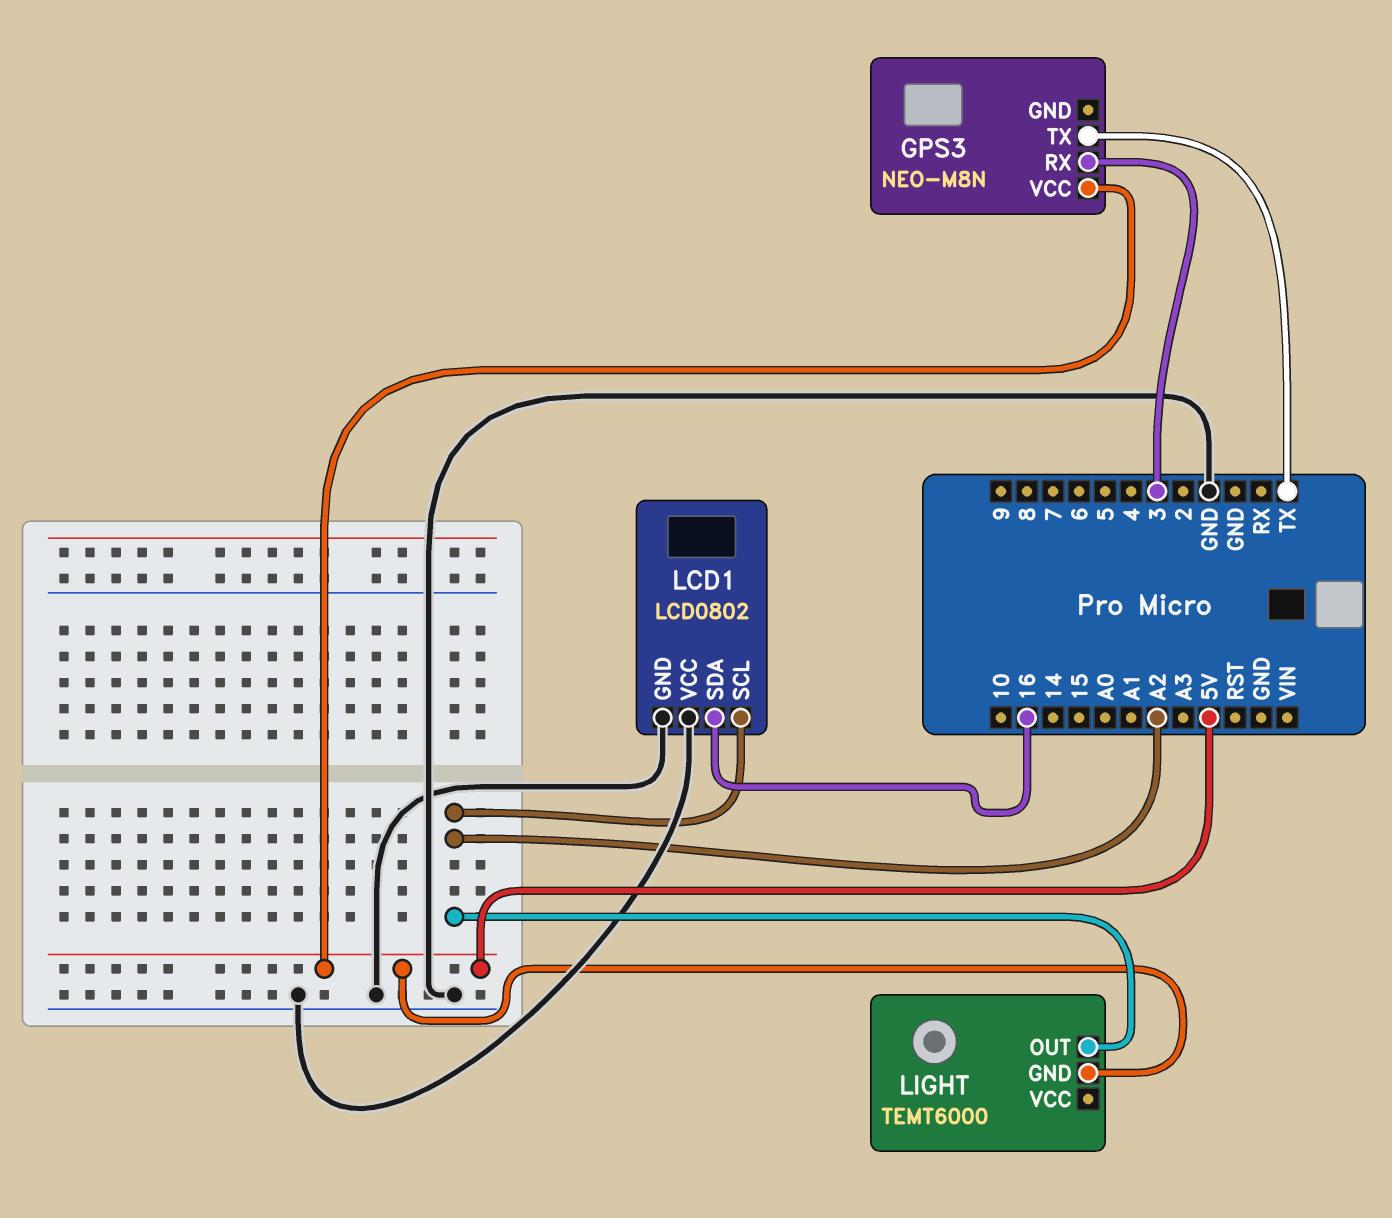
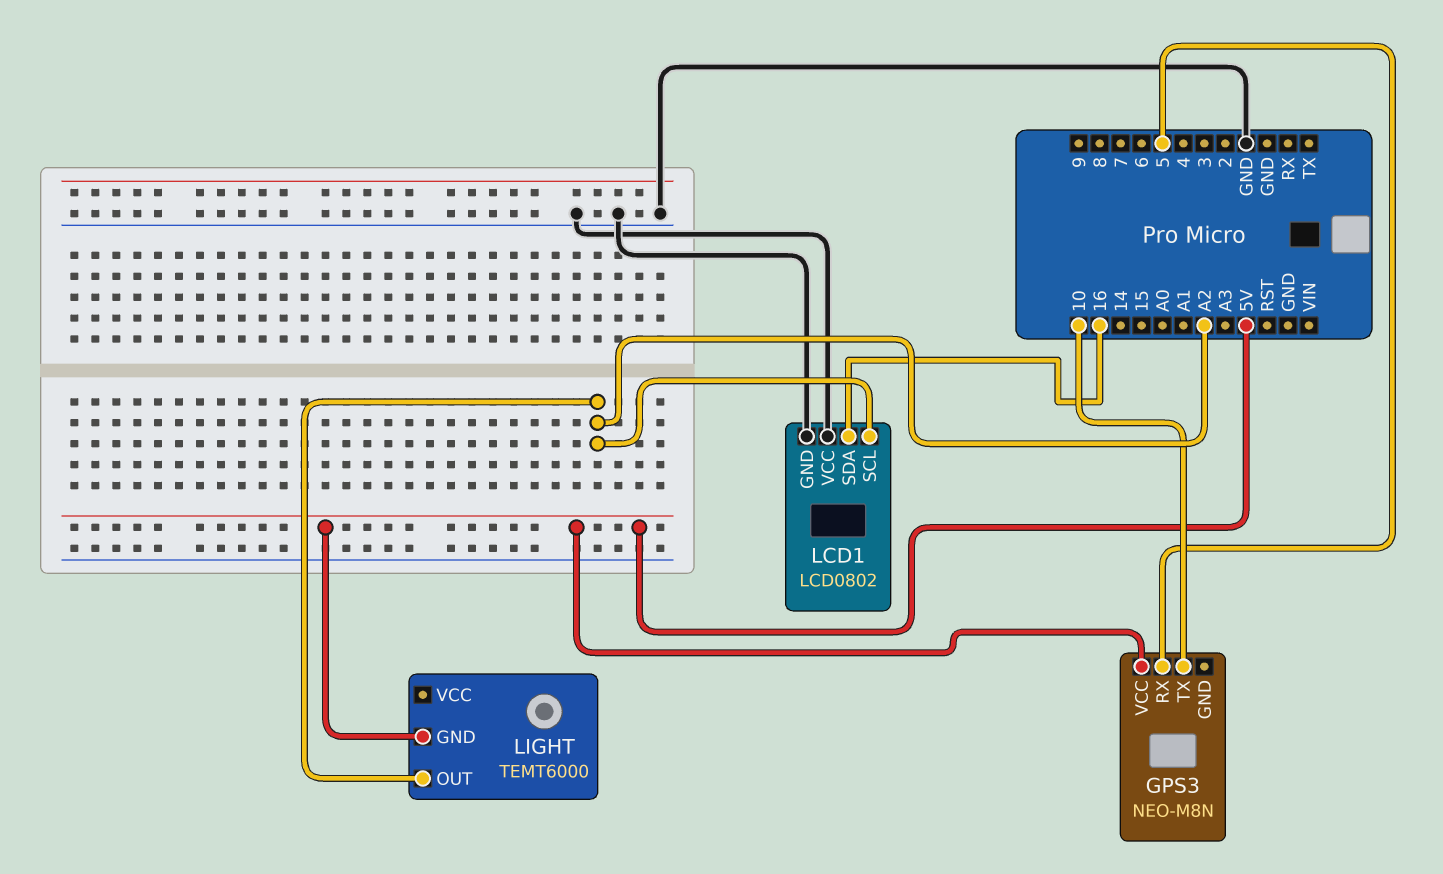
GPS3 pin RX: 3 -> 5
GPS3 pin TX: TX -> 10

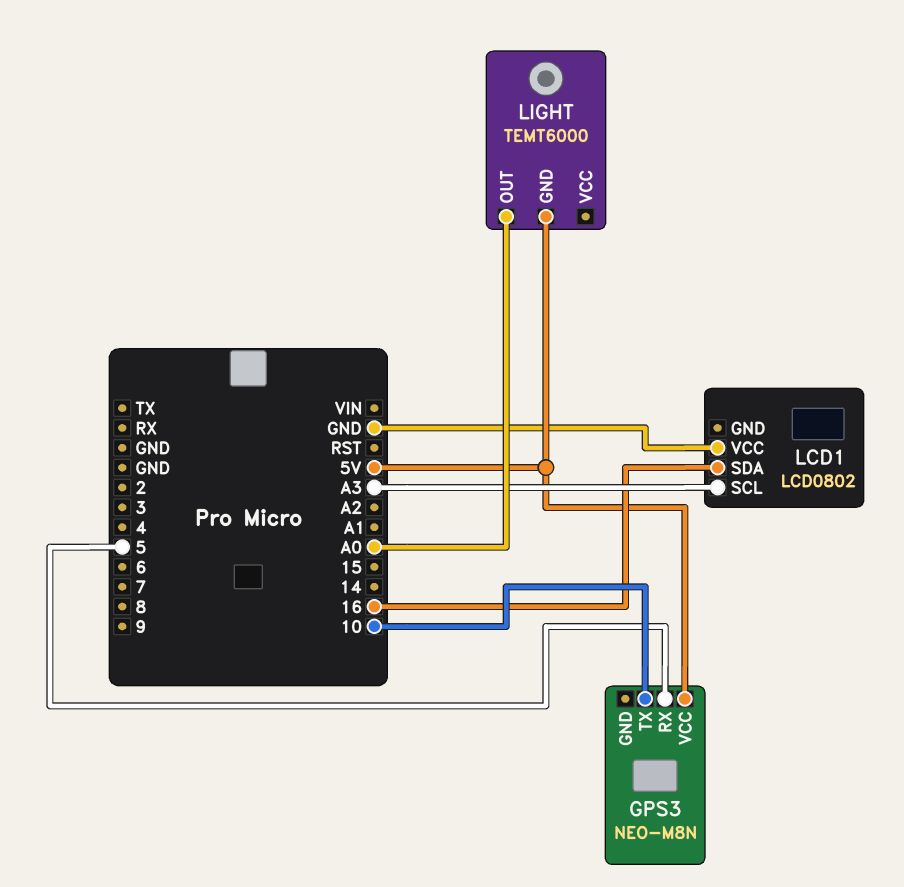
LCD1 pin GND: GND -> none
LCD1 pin SCL: A2 -> A3
LIGHT pin OUT: A2 -> A0

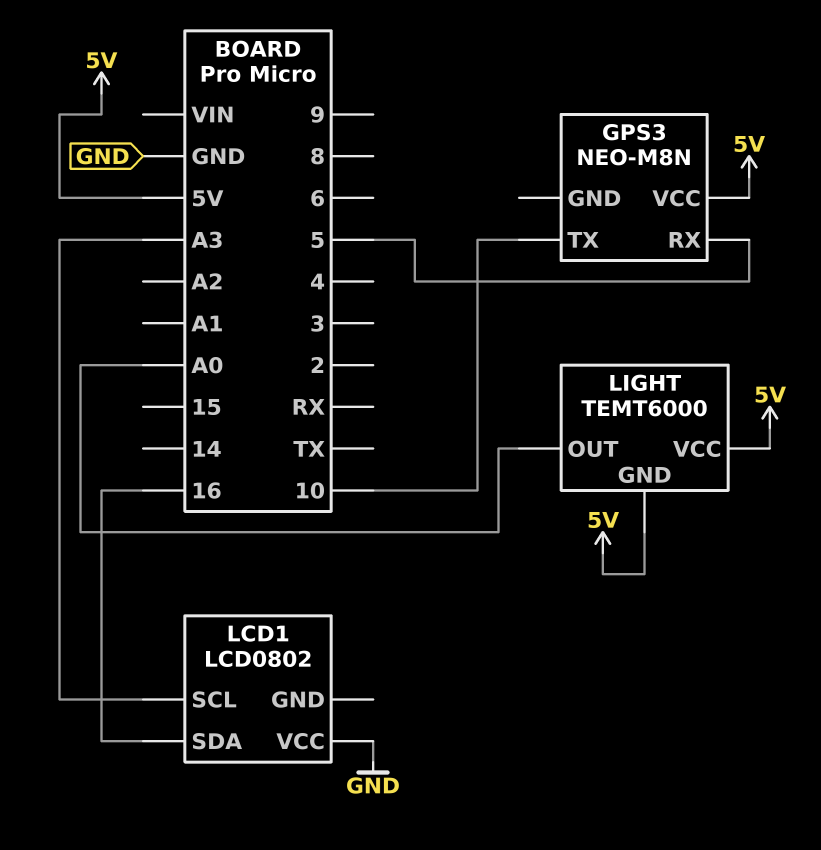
LIGHT pin VCC: none -> 5V

